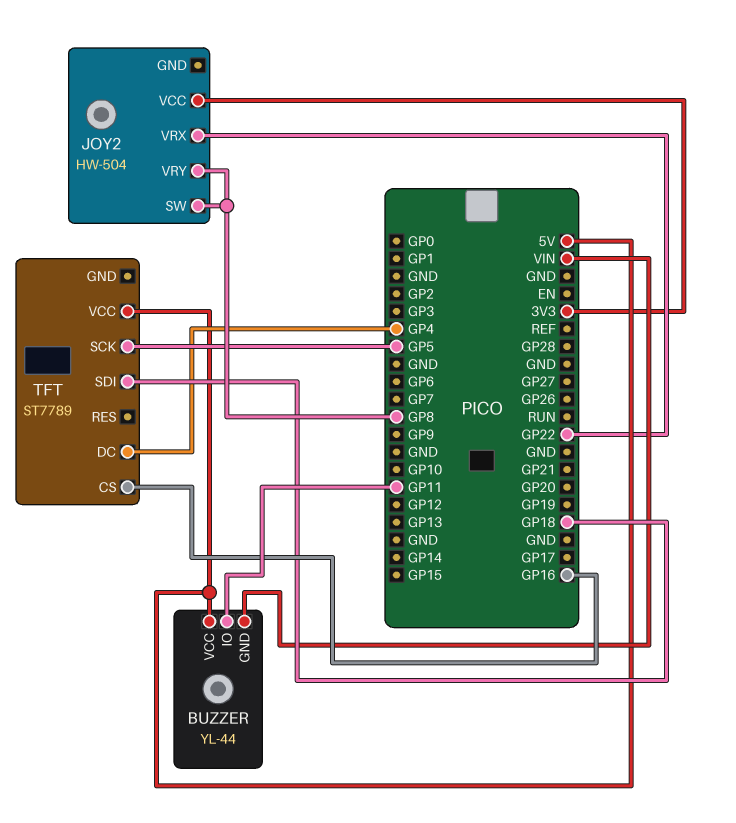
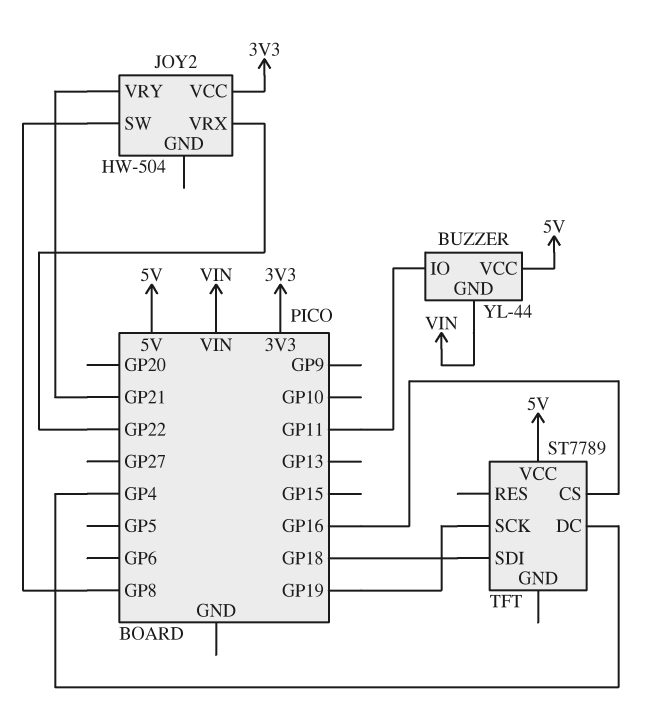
JOY2 pin VRY: GP8 -> GP21
TFT pin SCK: GP5 -> GP19

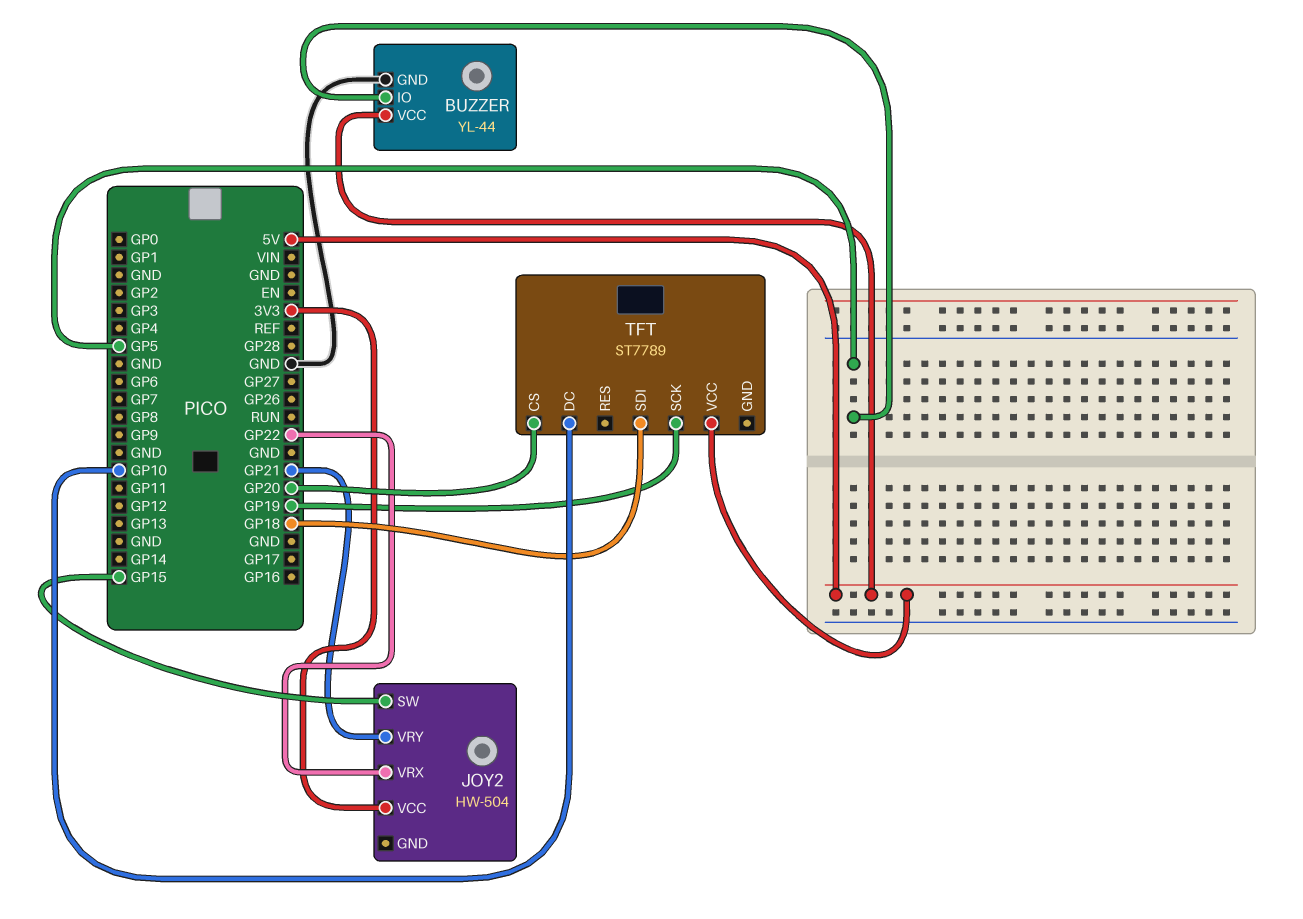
BUZZER pin GND: VIN -> GND
BUZZER pin IO: GP11 -> GP5
JOY2 pin SW: GP8 -> GP15
TFT pin CS: GP16 -> GP20
TFT pin DC: GP4 -> GP10

